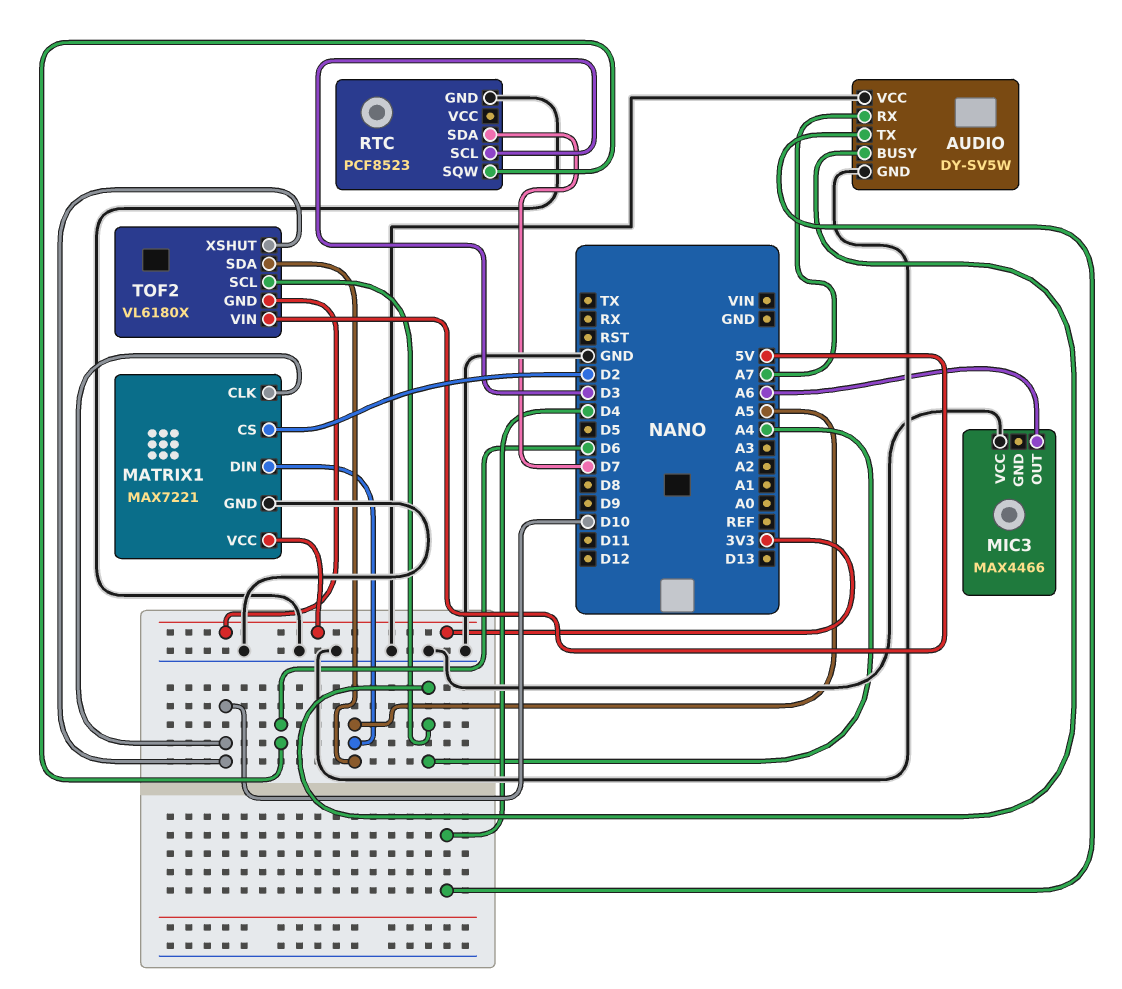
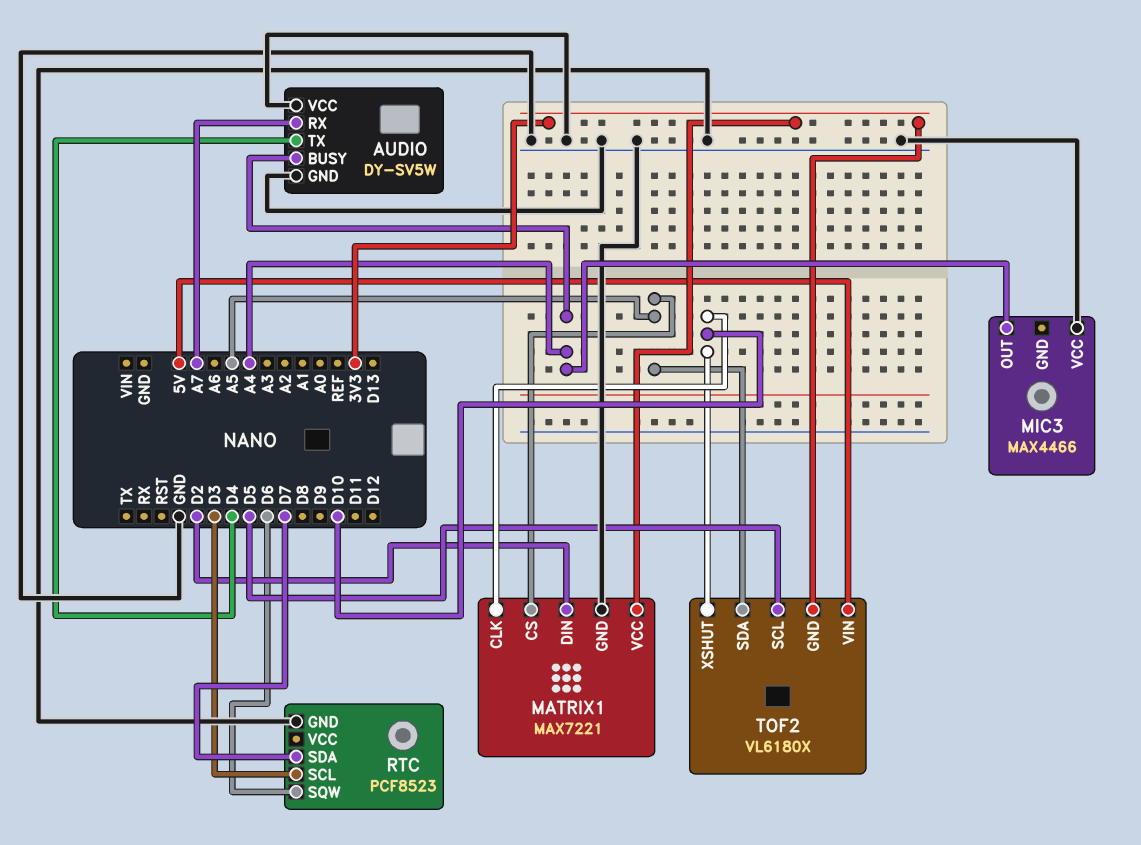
MATRIX1 pin CS: D2 -> A5
MATRIX1 pin DIN: A5 -> D2
MIC3 pin OUT: A6 -> A4
TOF2 pin SCL: A4 -> D5

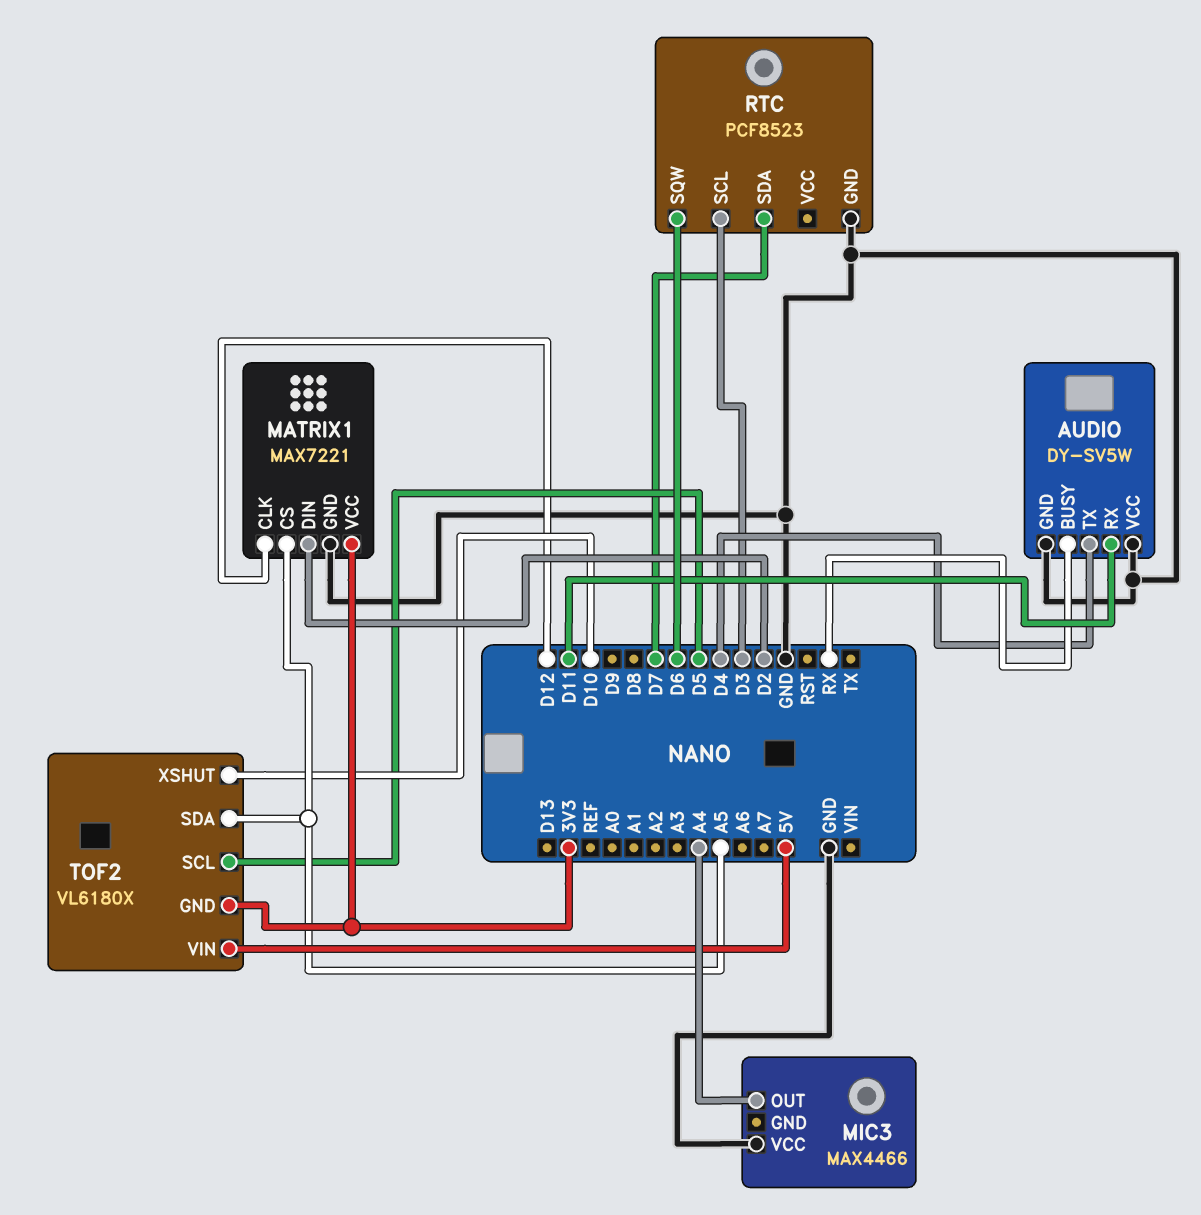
AUDIO pin BUSY: A4 -> RX
AUDIO pin RX: A7 -> D11
MATRIX1 pin CLK: D10 -> D12

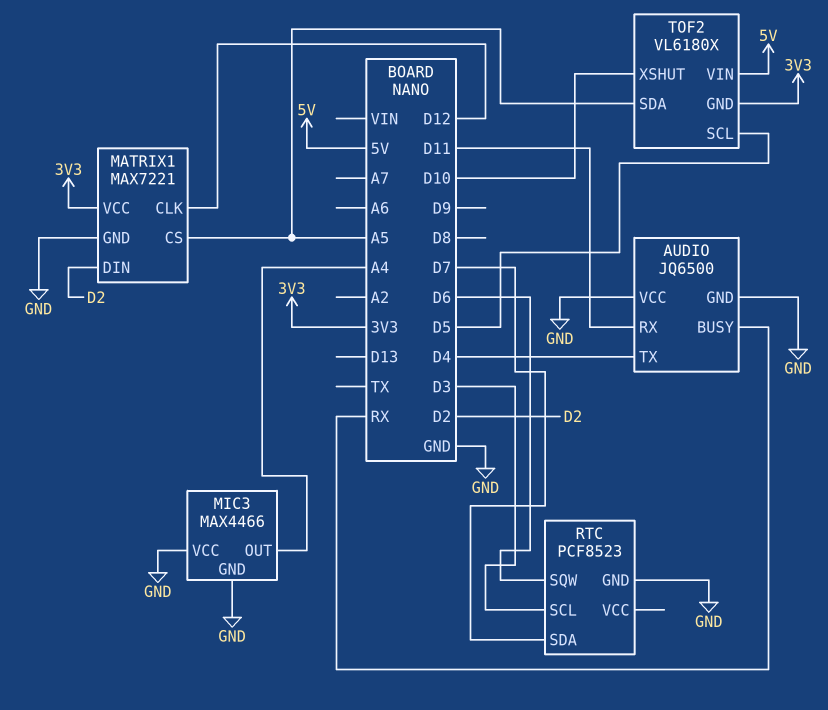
AUDIO: DY-SV5W -> JQ6500
MIC3 pin GND: none -> GND

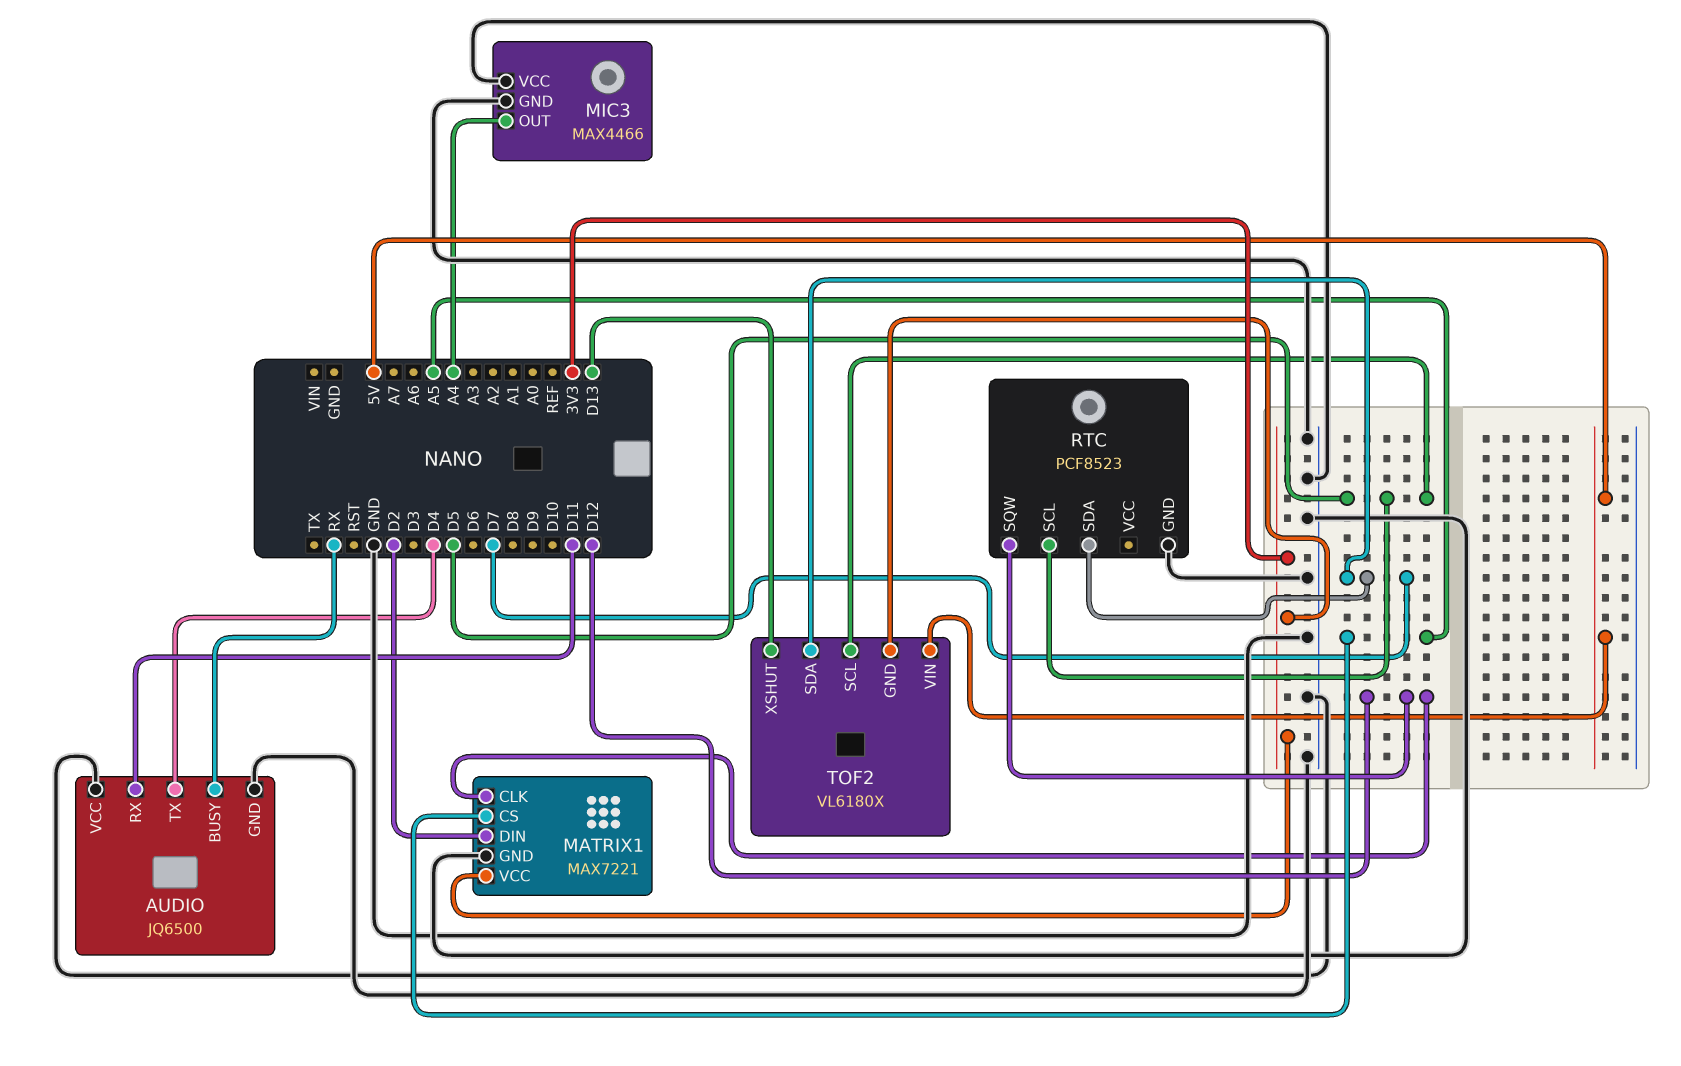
RTC pin SCL: D3 -> D5
RTC pin SQW: D6 -> D12
TOF2 pin SDA: A5 -> D7
TOF2 pin XSHUT: D10 -> D13

